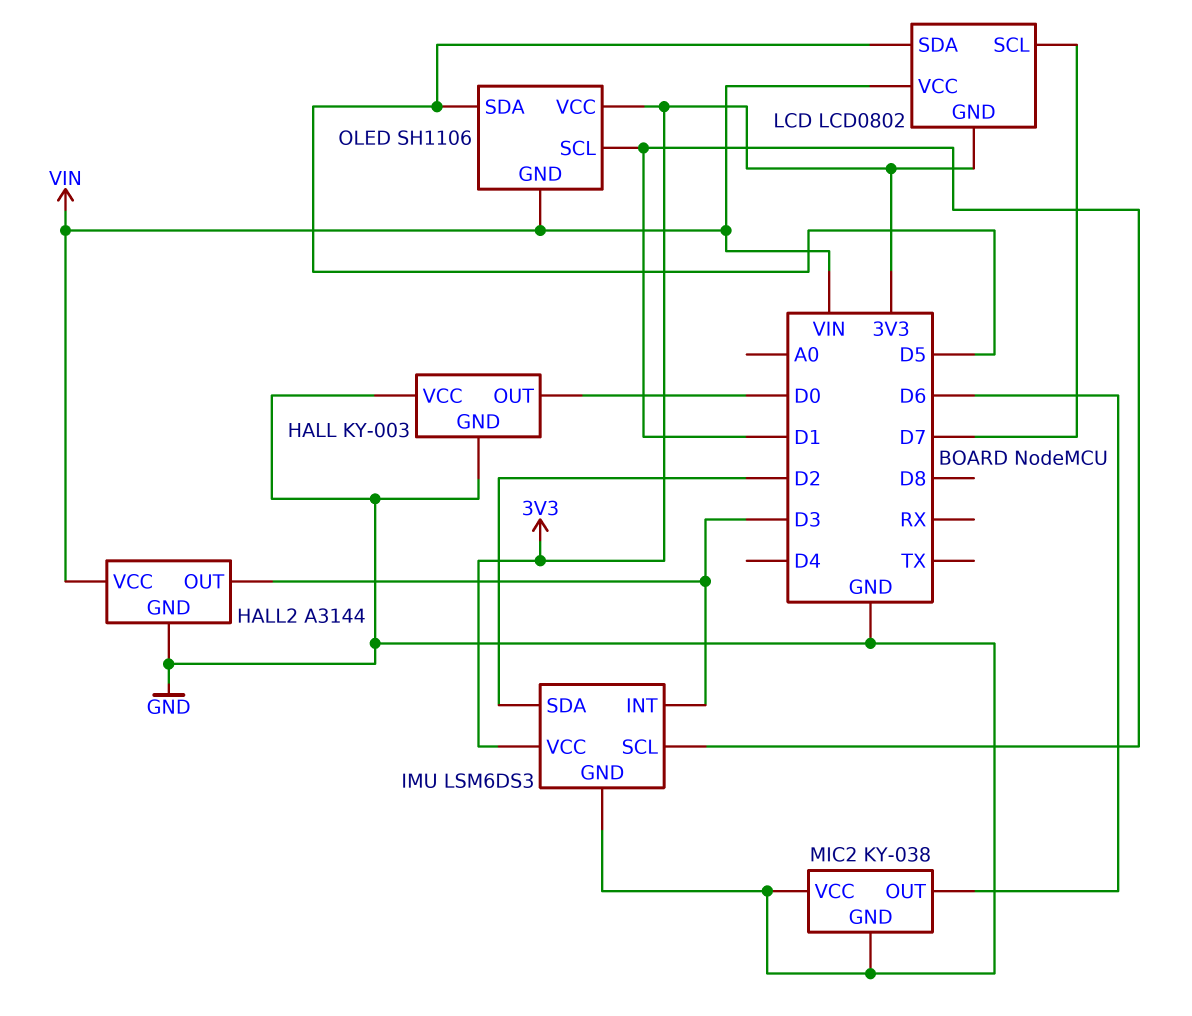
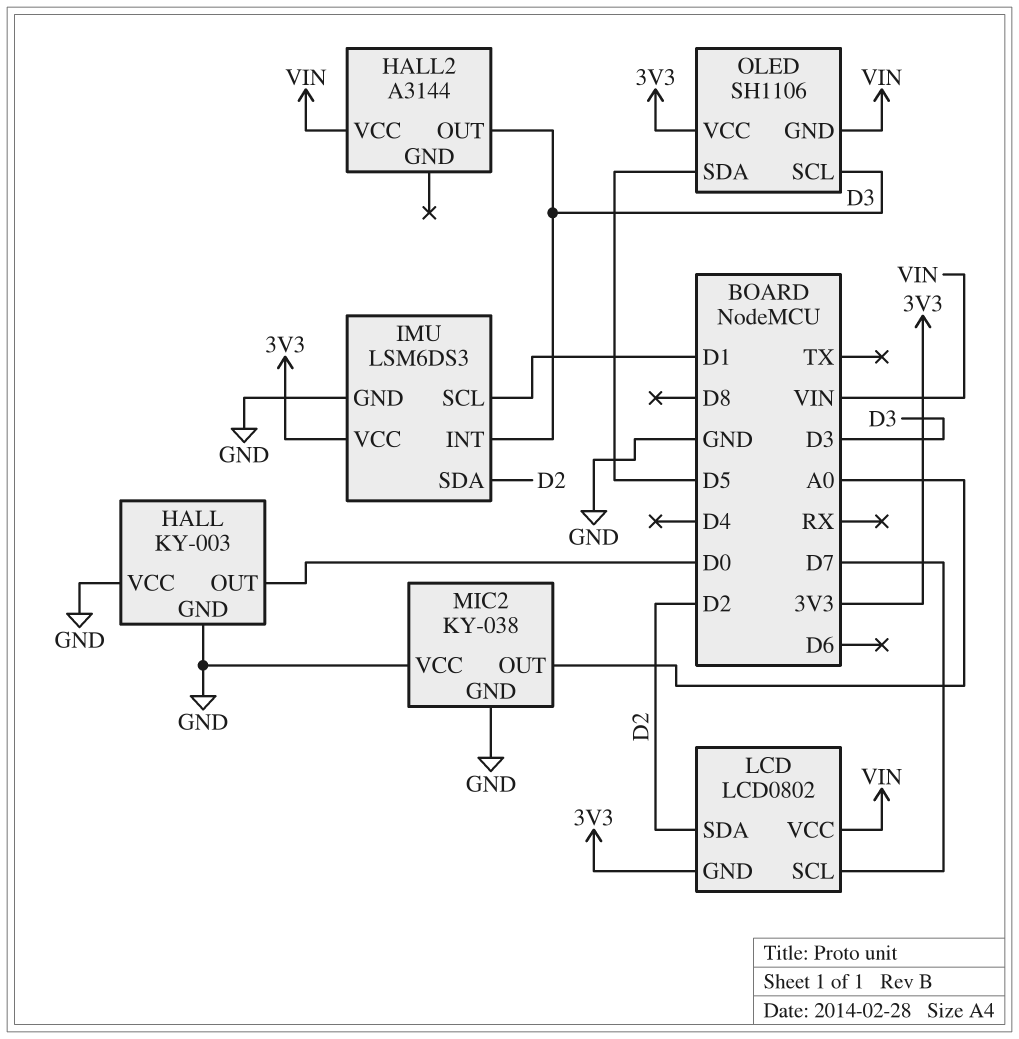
HALL2 pin GND: GND -> none
LCD pin SDA: D5 -> D2
MIC2 pin OUT: D6 -> A0
OLED pin SCL: D1 -> D3

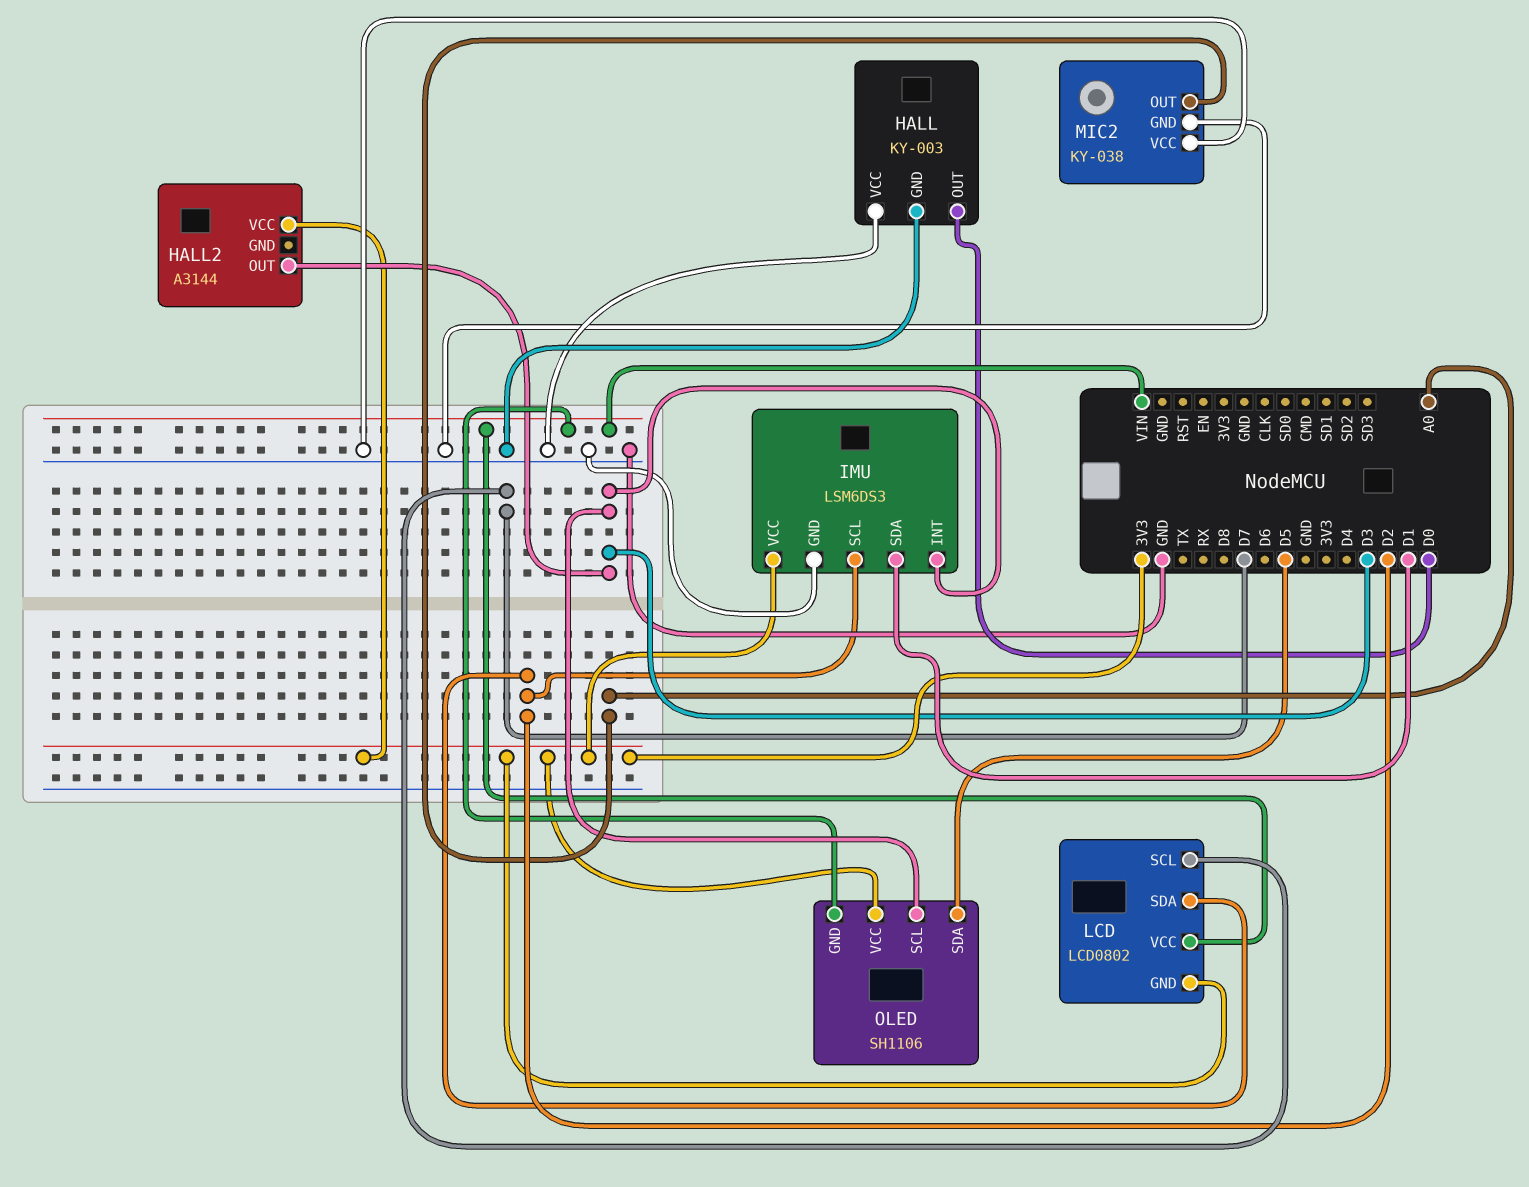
HALL2 pin VCC: VIN -> 3V3
IMU pin SCL: D1 -> D2
IMU pin SDA: D2 -> D1

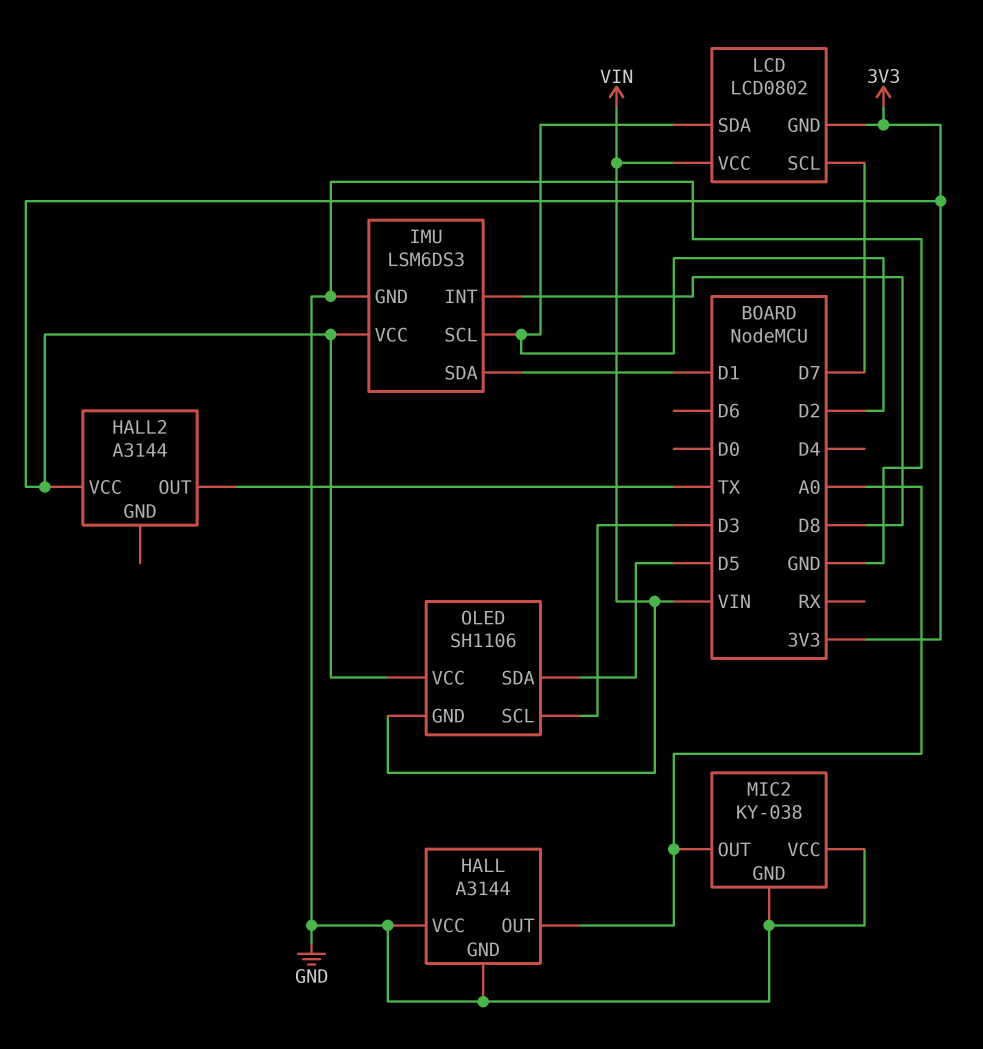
HALL: KY-003 -> A3144
HALL pin OUT: D0 -> A0
HALL2 pin OUT: D3 -> TX
IMU pin INT: D3 -> D8

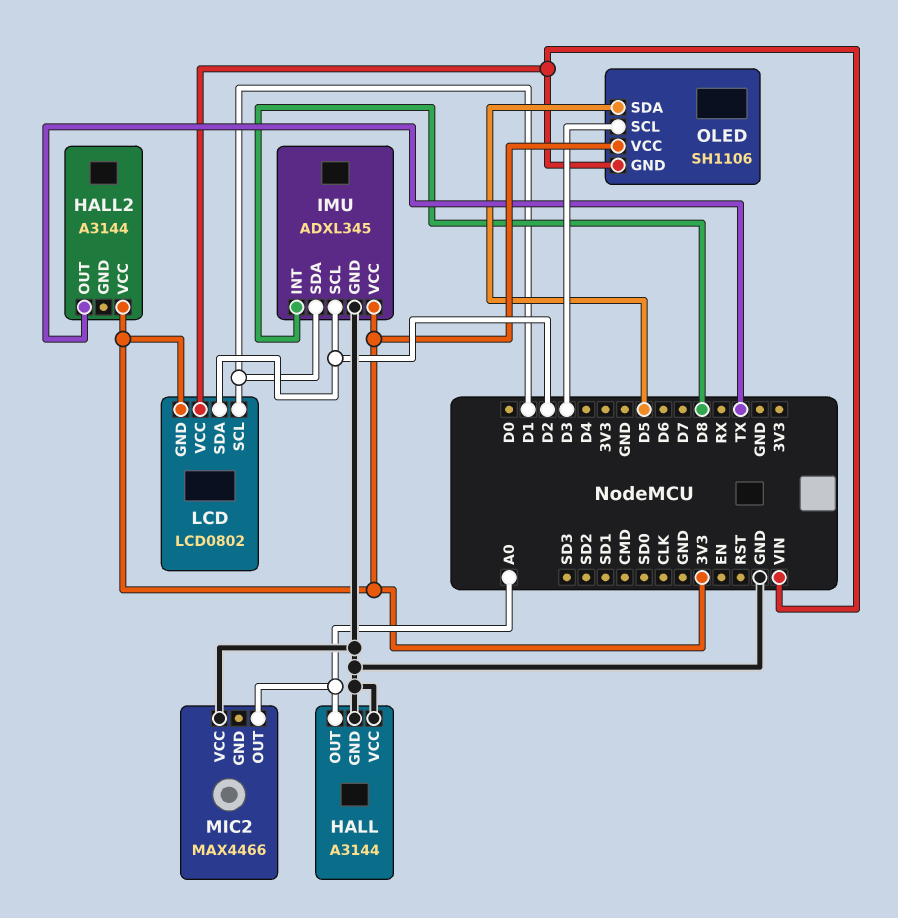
IMU: LSM6DS3 -> ADXL345
LCD pin SCL: D7 -> D1
MIC2: KY-038 -> MAX4466
MIC2 pin GND: GND -> none

